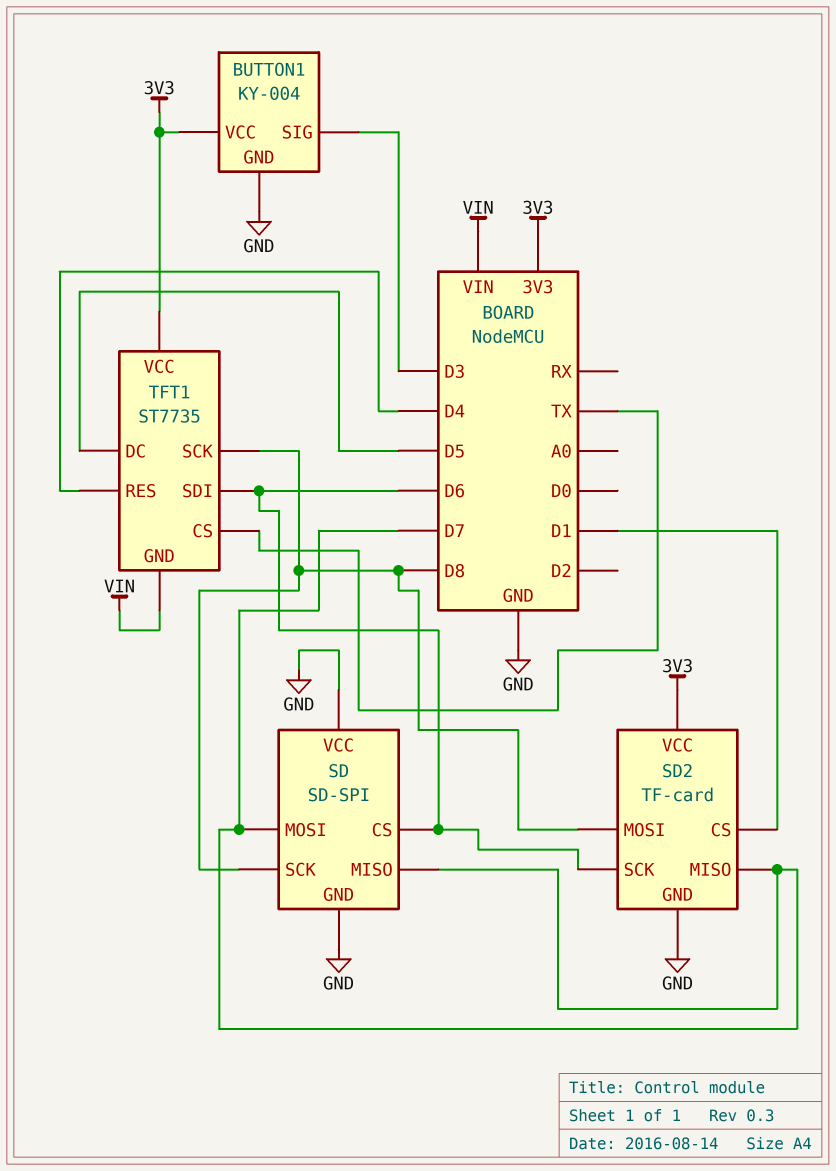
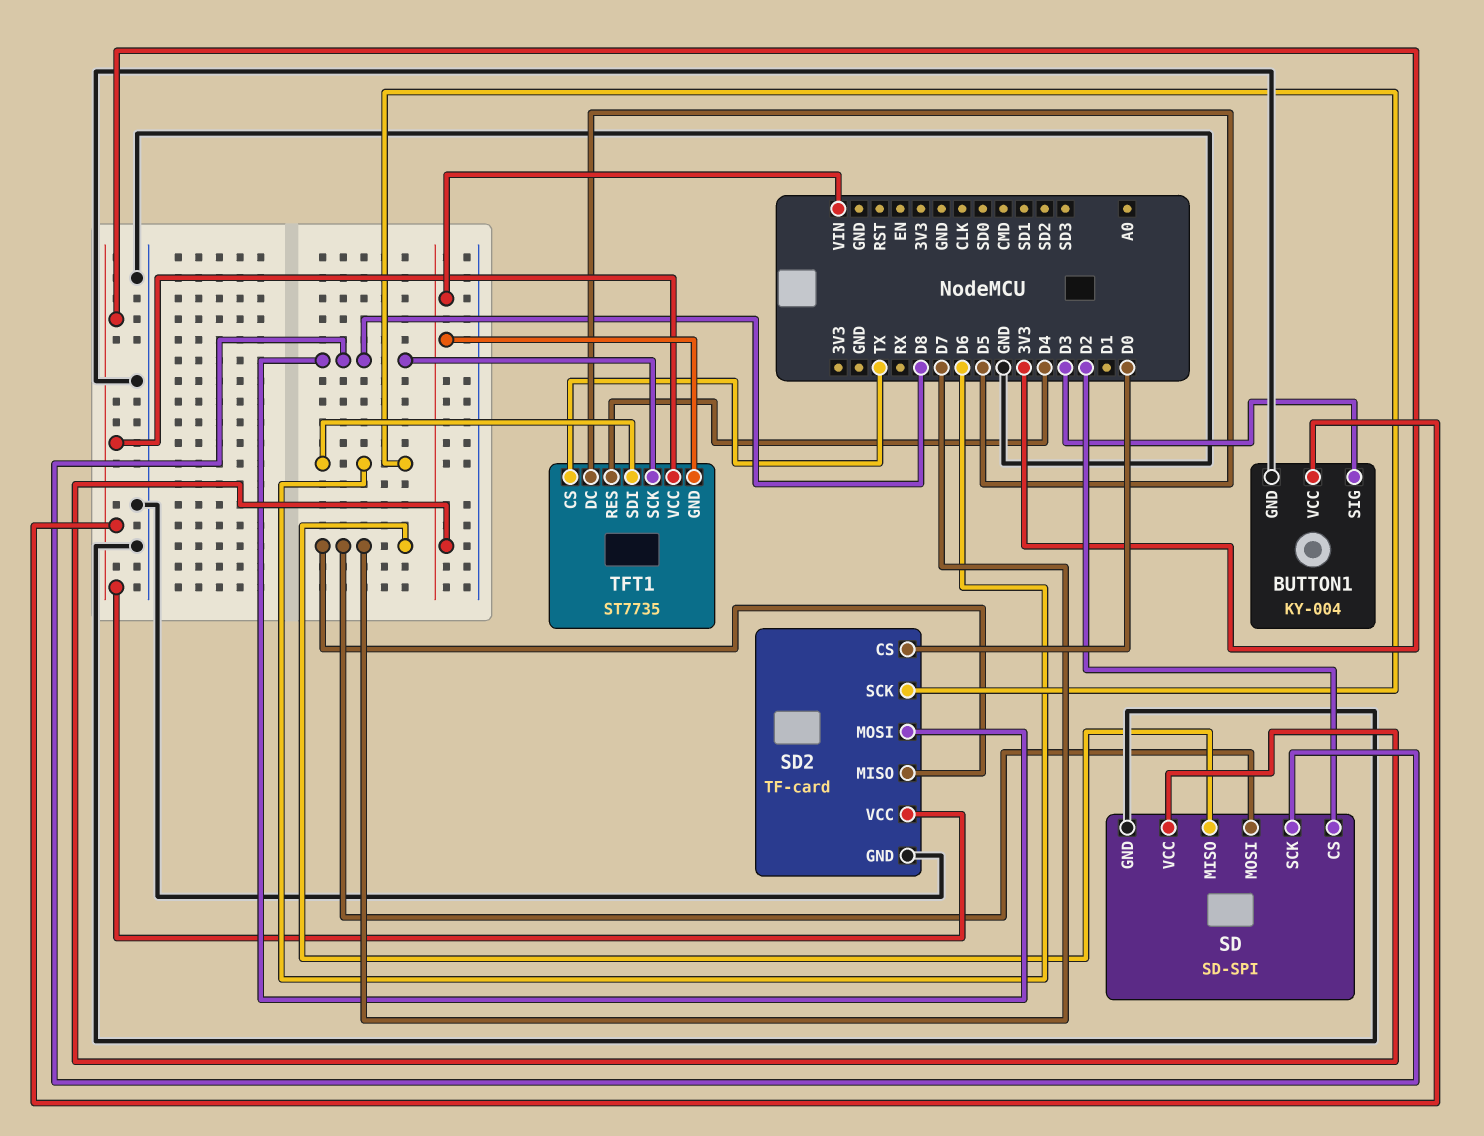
SD pin CS: D6 -> D2
SD pin VCC: GND -> VIN
SD2 pin CS: D1 -> D0

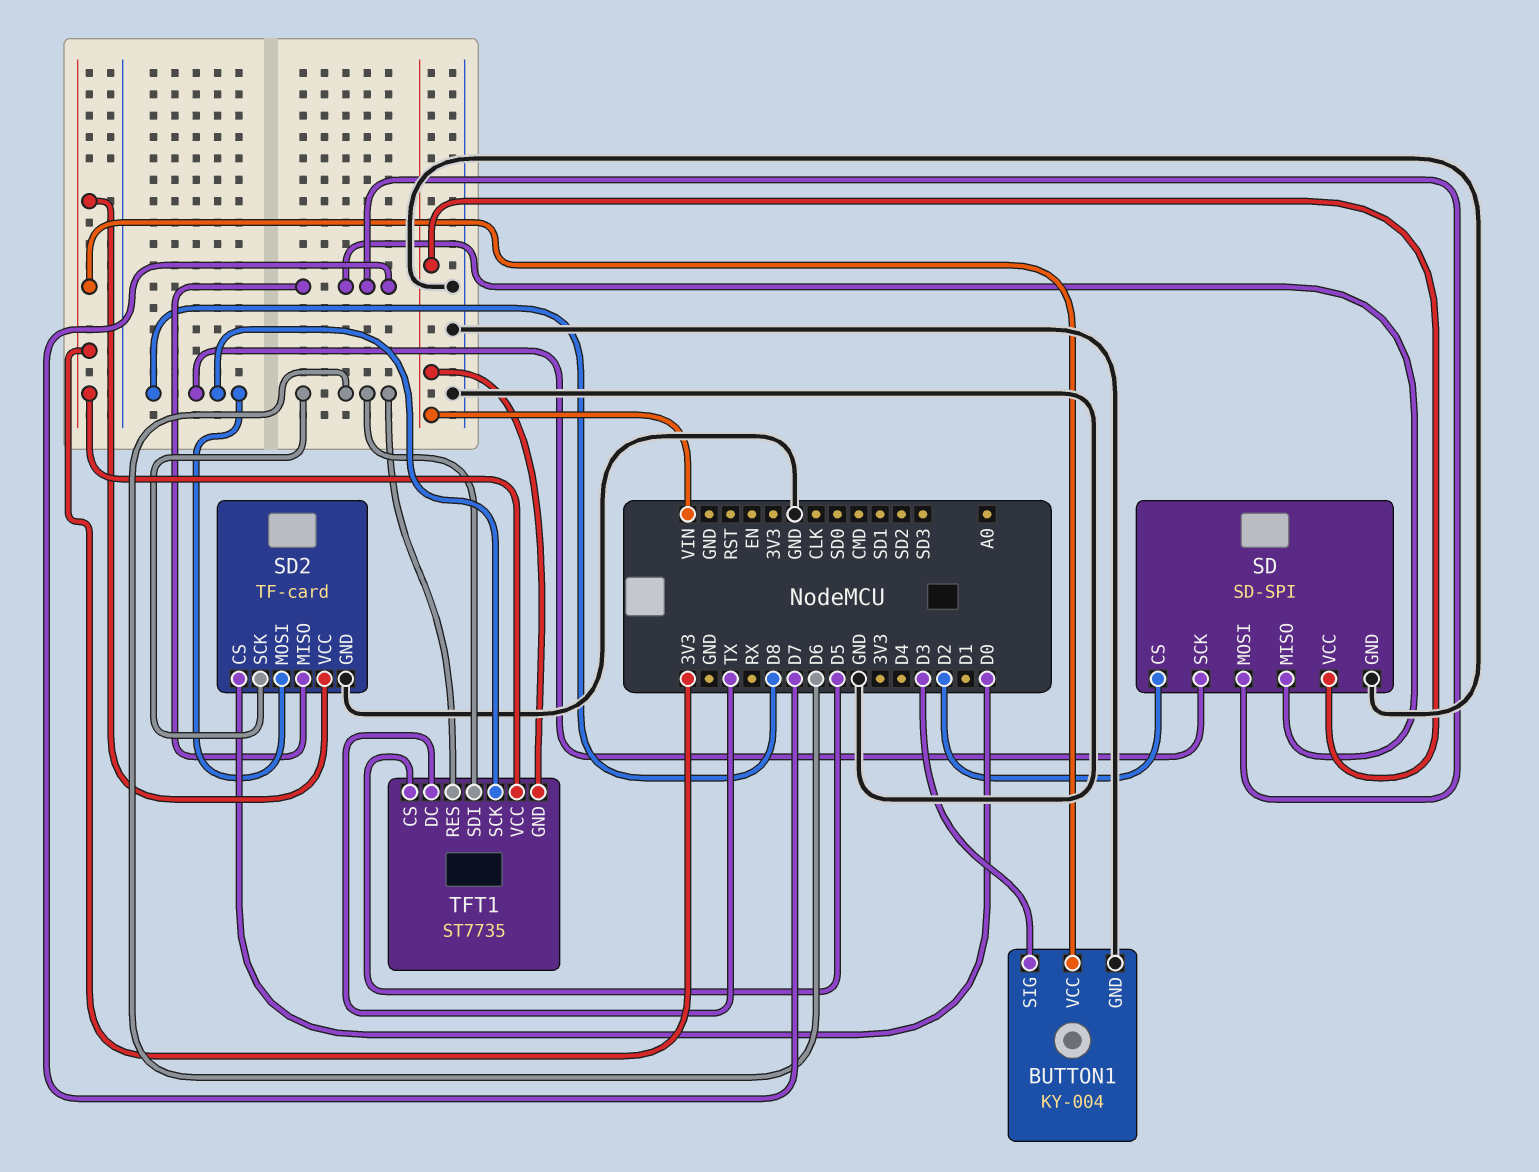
TFT1 pin CS: TX -> D5
TFT1 pin DC: D5 -> TX
TFT1 pin RES: D4 -> D6

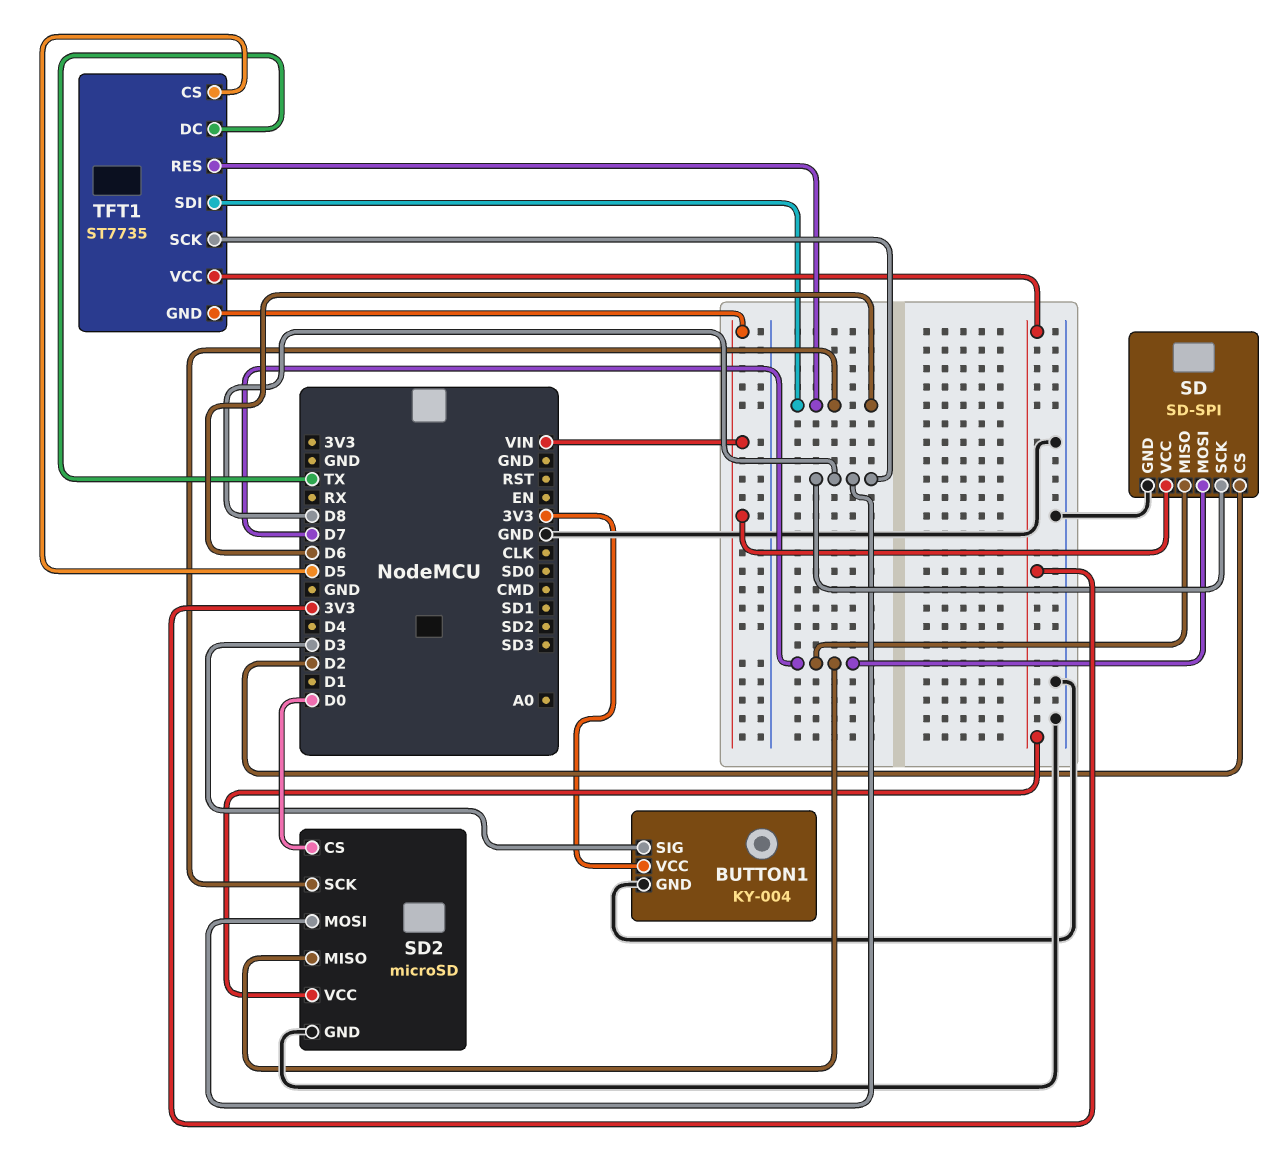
SD2: TF-card -> microSD

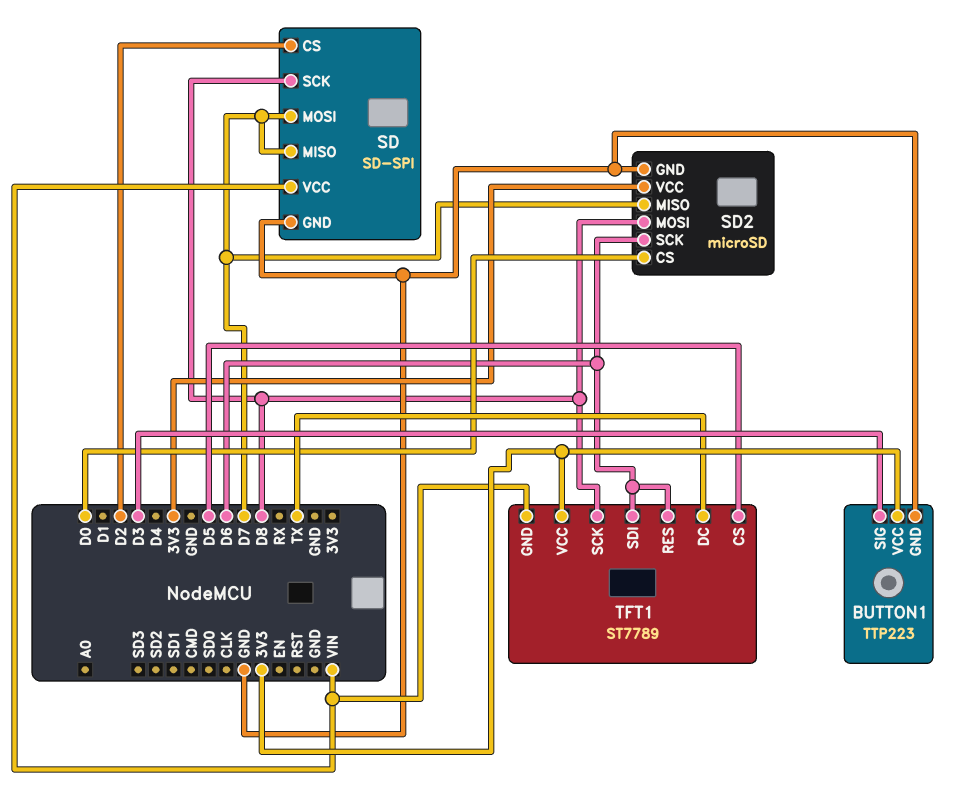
BUTTON1: KY-004 -> TTP223
TFT1: ST7735 -> ST7789

